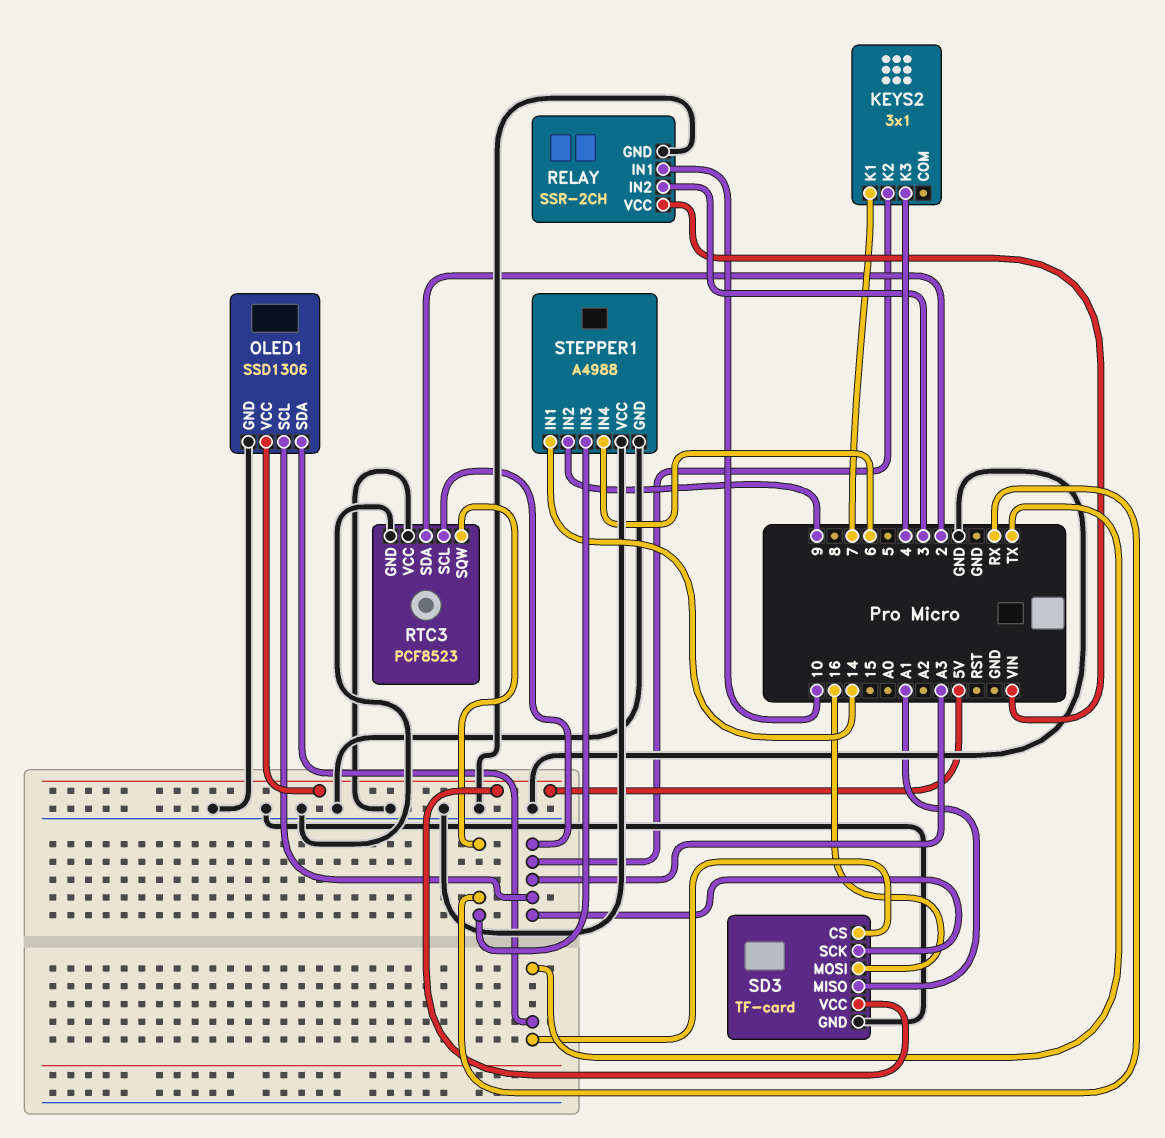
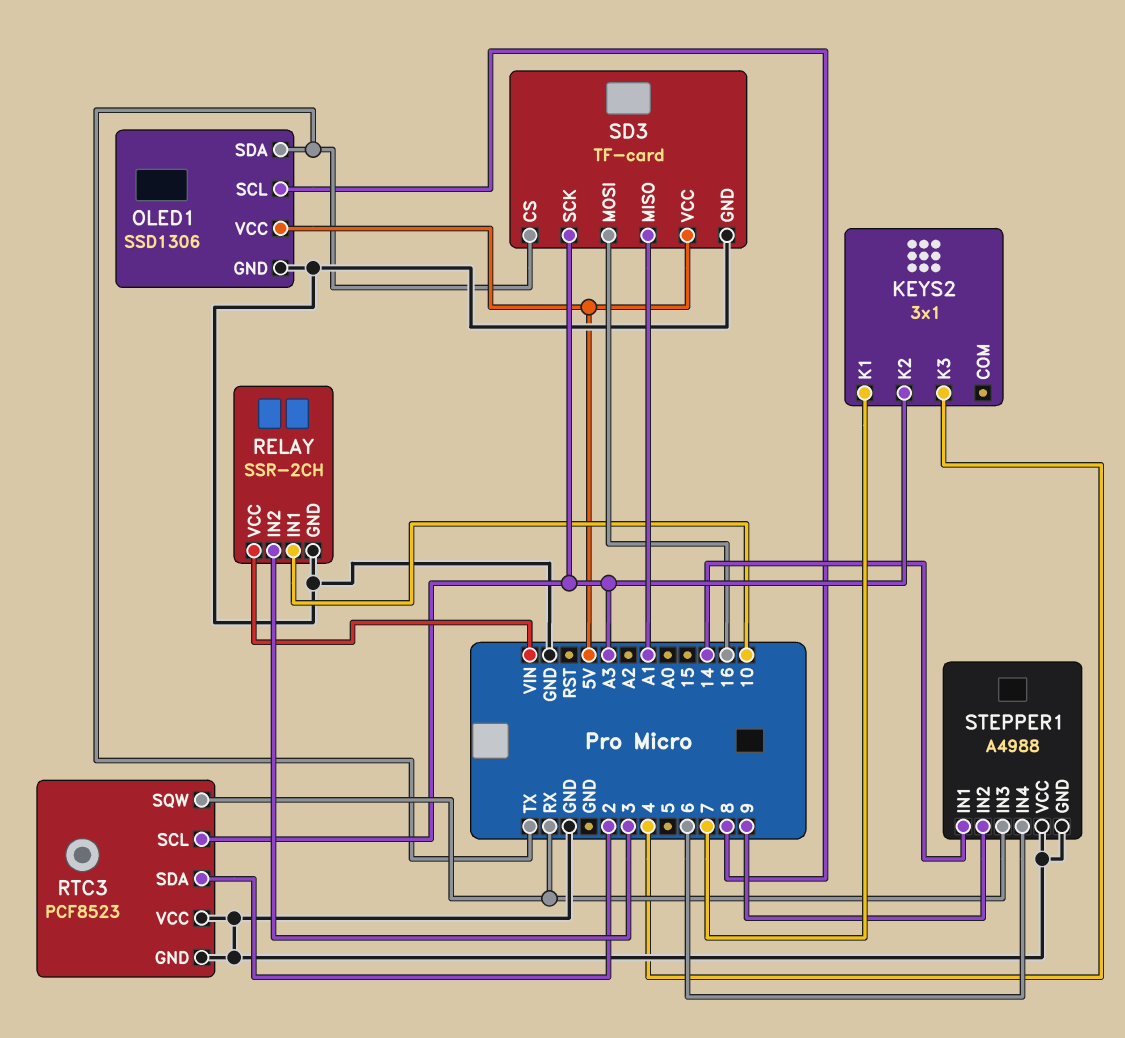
OLED1 pin SCL: A3 -> 8

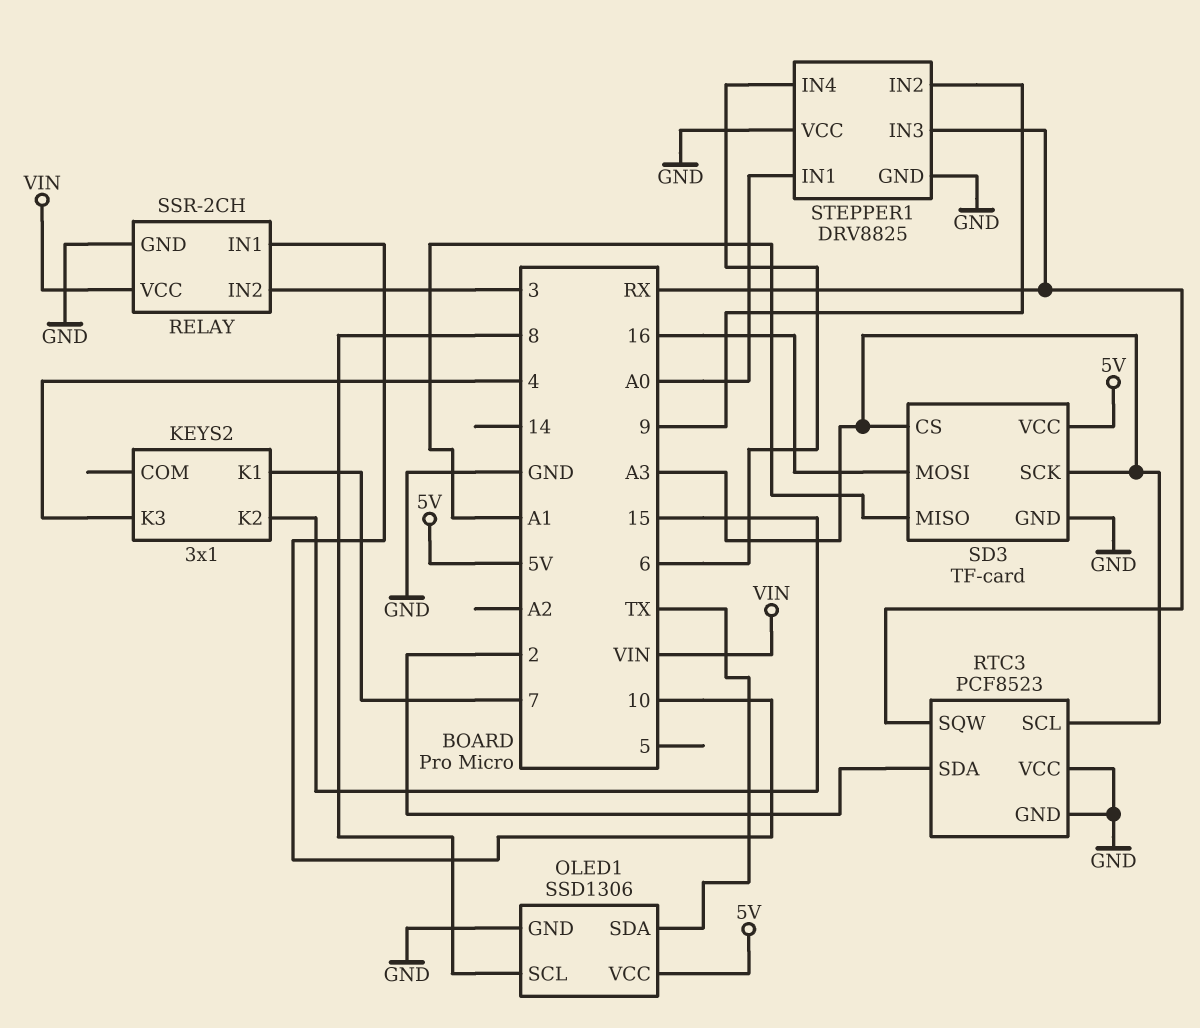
KEYS2 pin K2: A3 -> 15
SD3 pin CS: TX -> A3
STEPPER1: A4988 -> DRV8825
STEPPER1 pin IN1: 14 -> A0

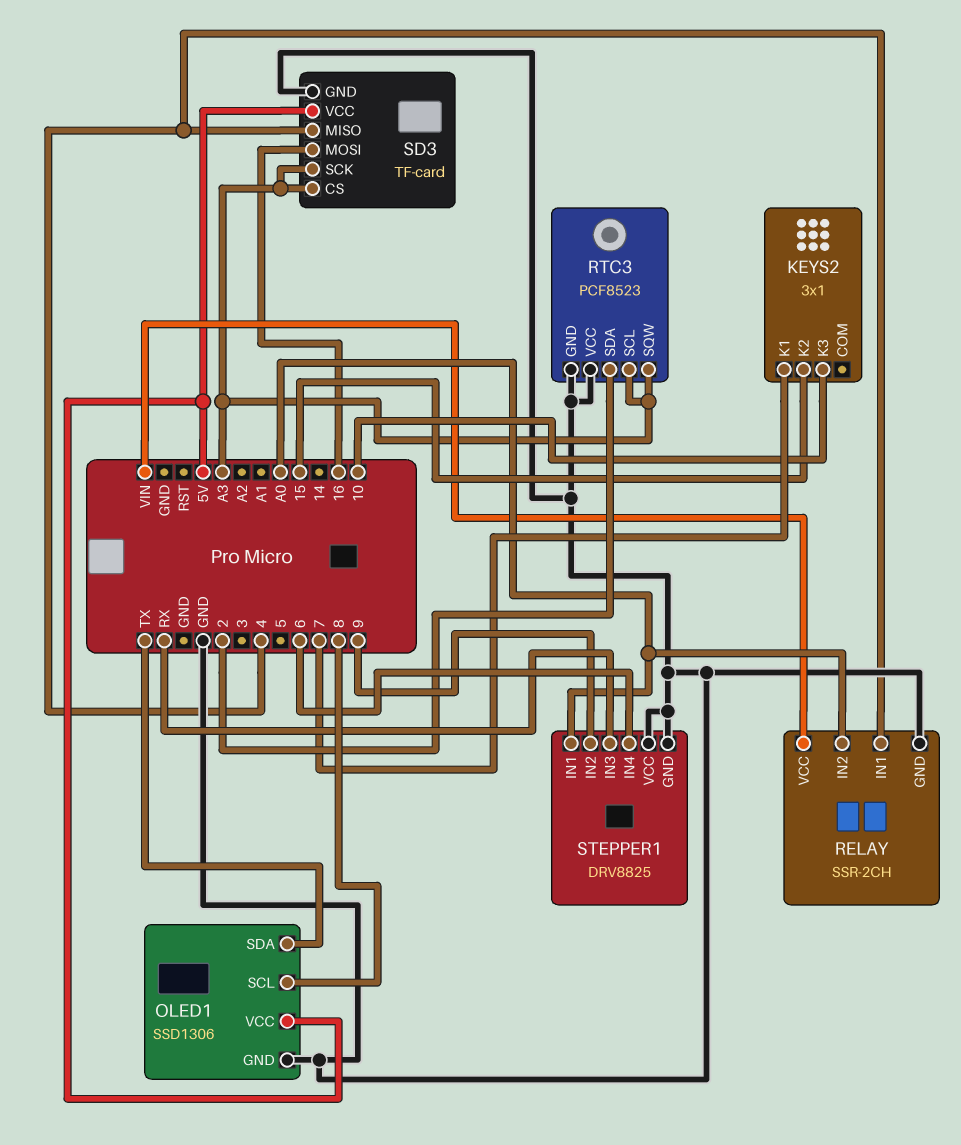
KEYS2 pin K3: 4 -> 10
RELAY pin IN1: 10 -> 4
RELAY pin IN2: 3 -> A0
RTC3 pin SQW: RX -> A3
SD3 pin MISO: A1 -> 4

